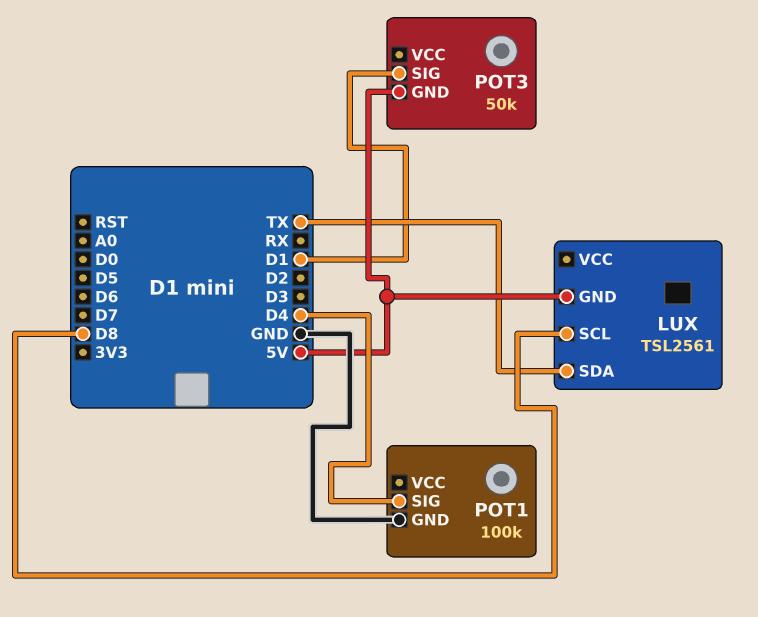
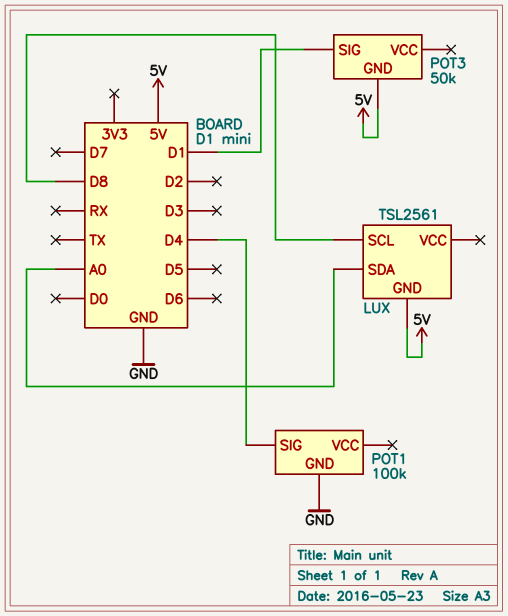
LUX pin SDA: TX -> A0

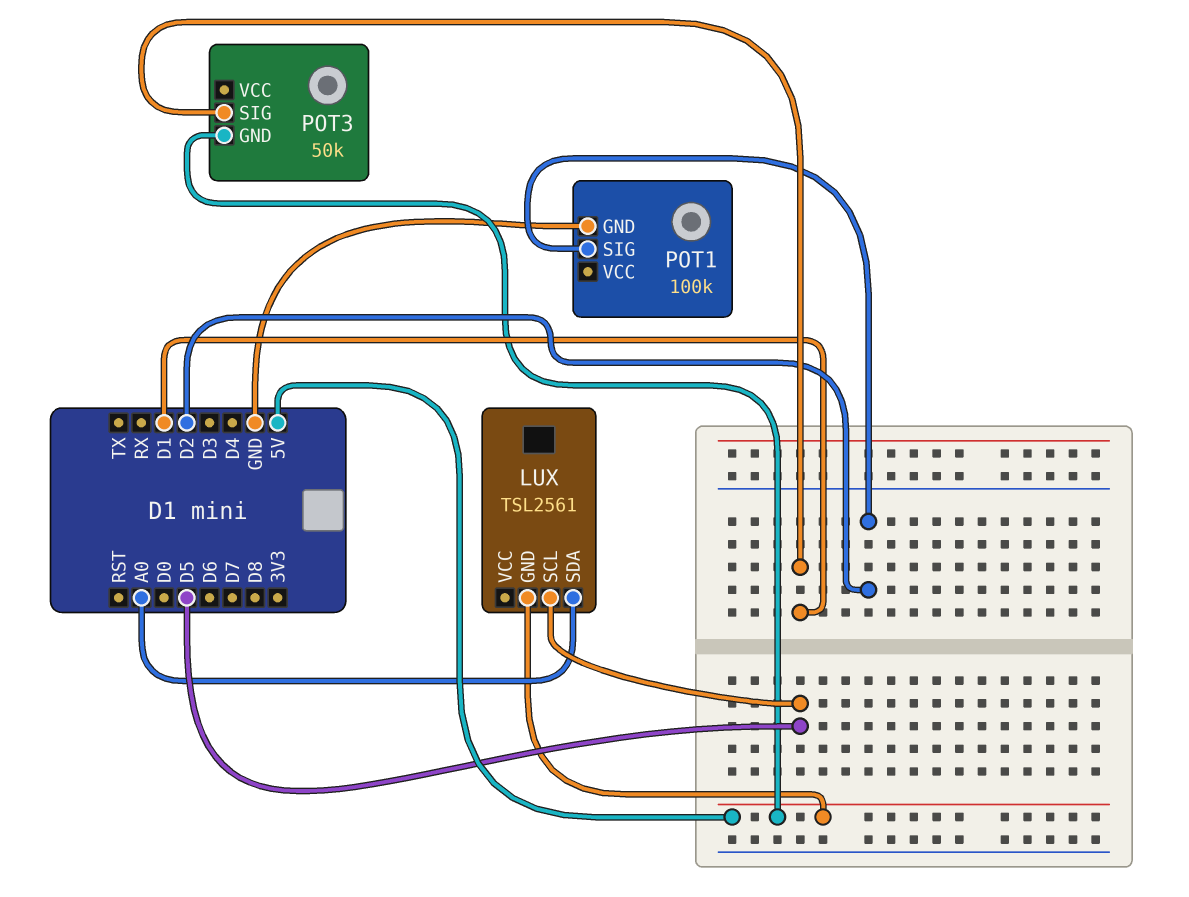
LUX pin SCL: D8 -> D5
POT1 pin SIG: D4 -> D2

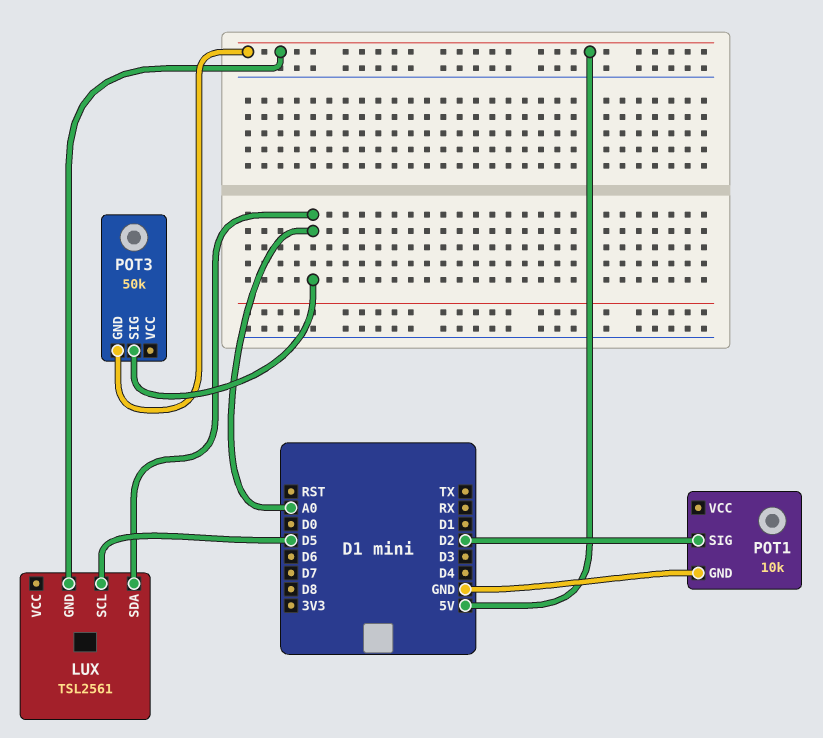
POT1: 100k -> 10k
POT3 pin SIG: D1 -> A0

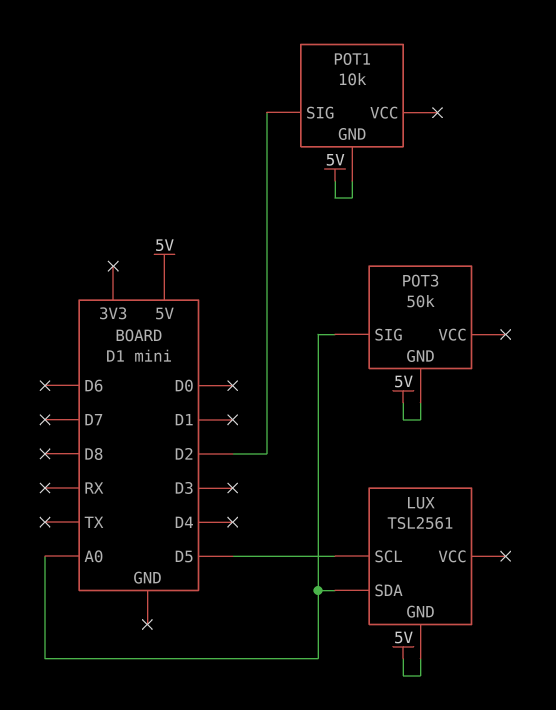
POT1 pin GND: GND -> 5V

